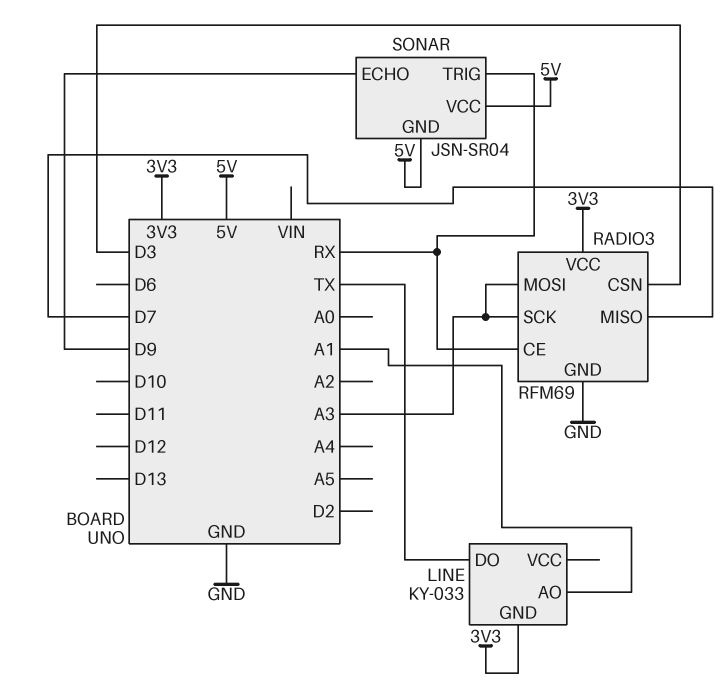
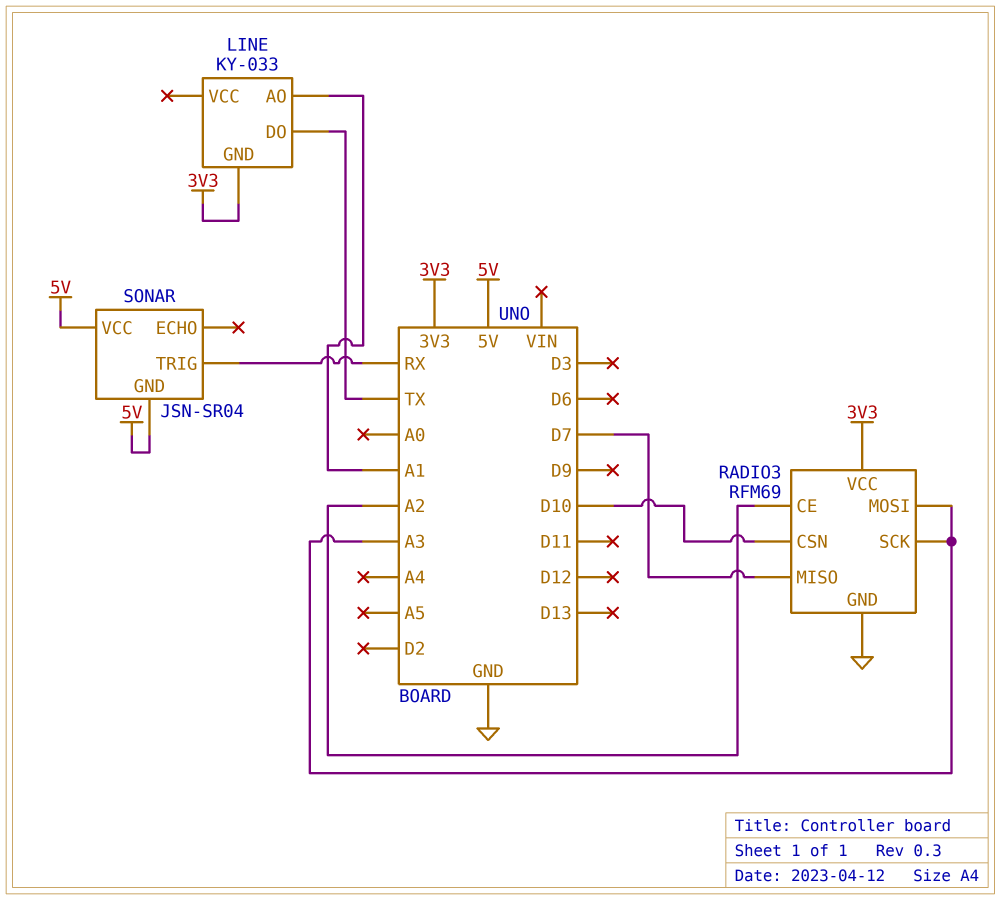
RADIO3 pin CE: RX -> A2
RADIO3 pin CSN: D3 -> D10
SONAR pin ECHO: D9 -> none

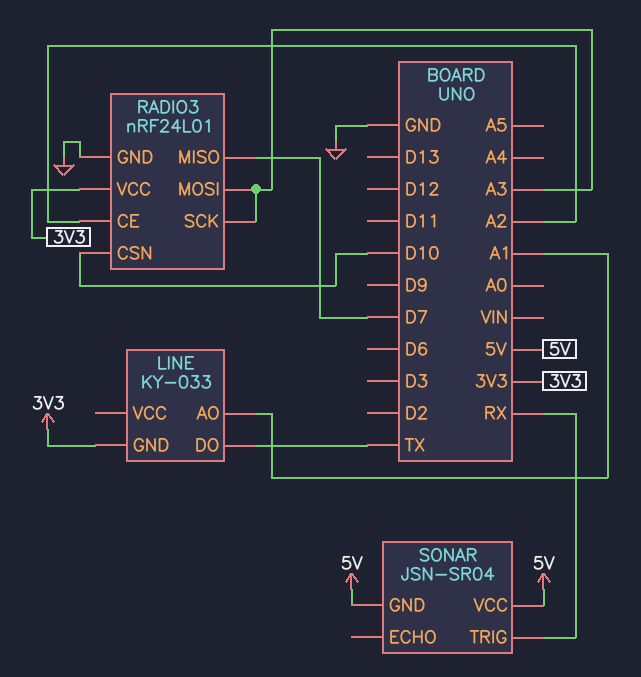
RADIO3: RFM69 -> nRF24L01

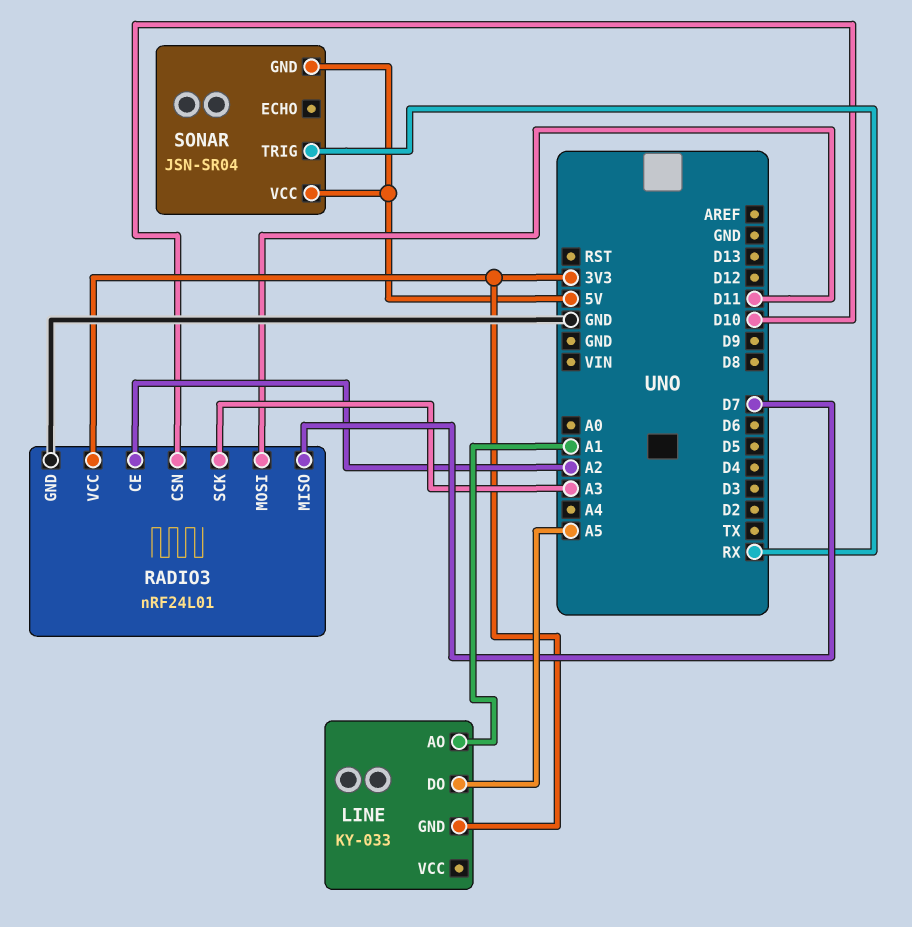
LINE pin DO: TX -> A5
RADIO3 pin MOSI: A3 -> D11

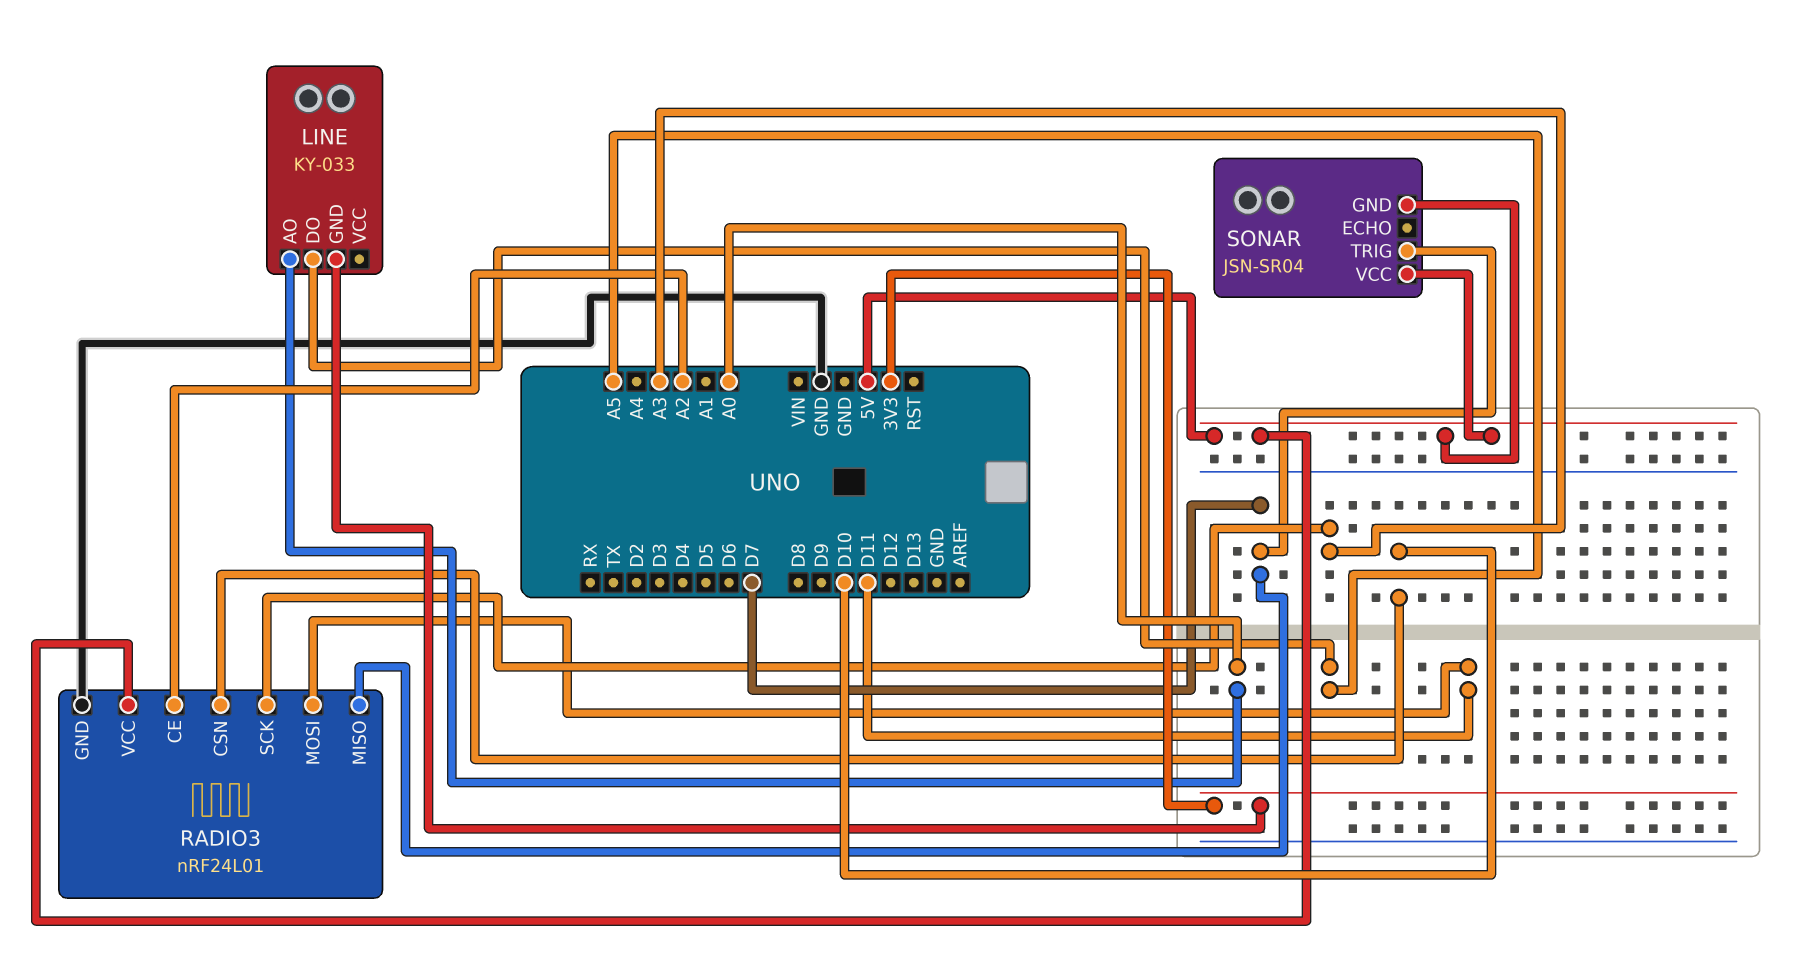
LINE pin AO: A1 -> A0
RADIO3 pin VCC: 3V3 -> 5V
SONAR pin TRIG: RX -> D7

